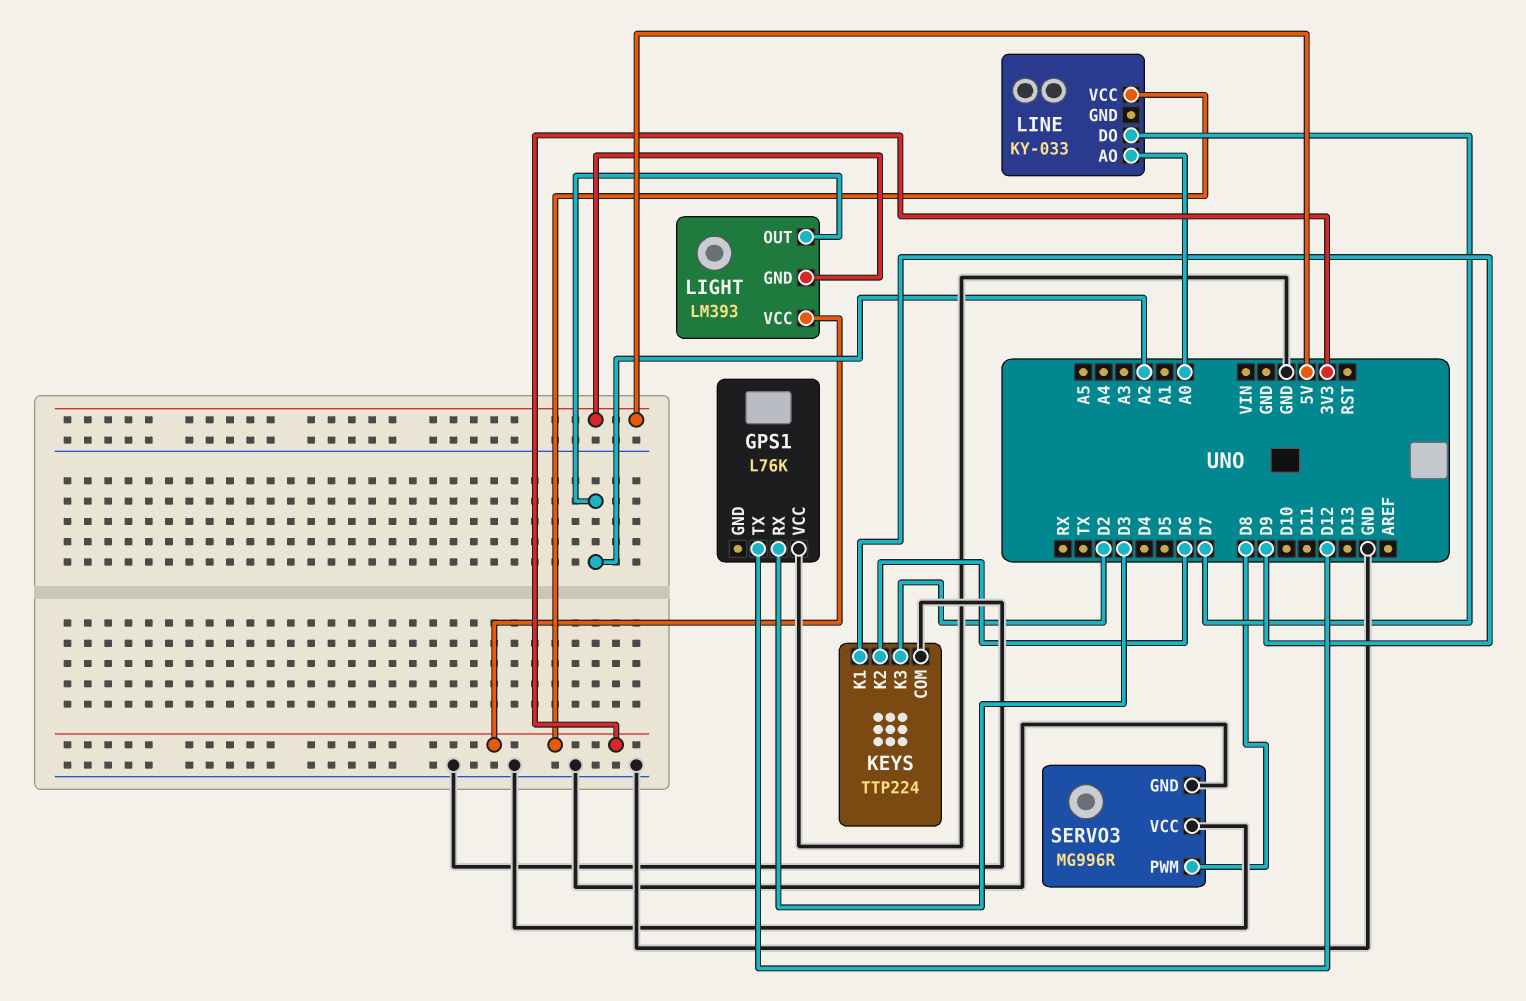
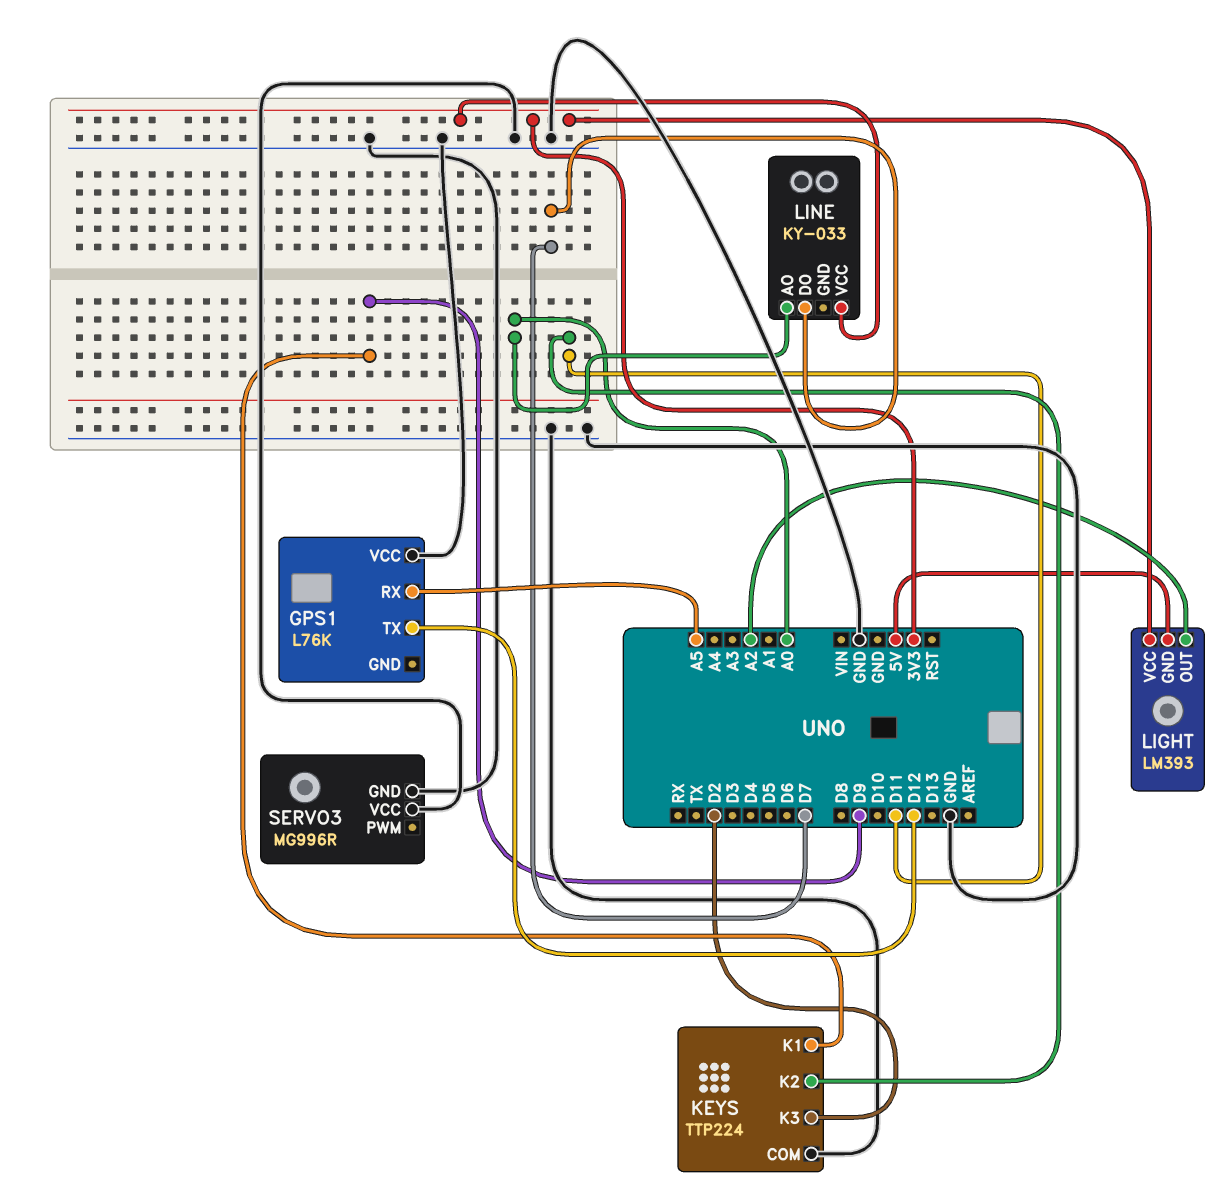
GPS1 pin RX: D3 -> A5
KEYS pin K2: D6 -> D11
SERVO3 pin PWM: D8 -> none

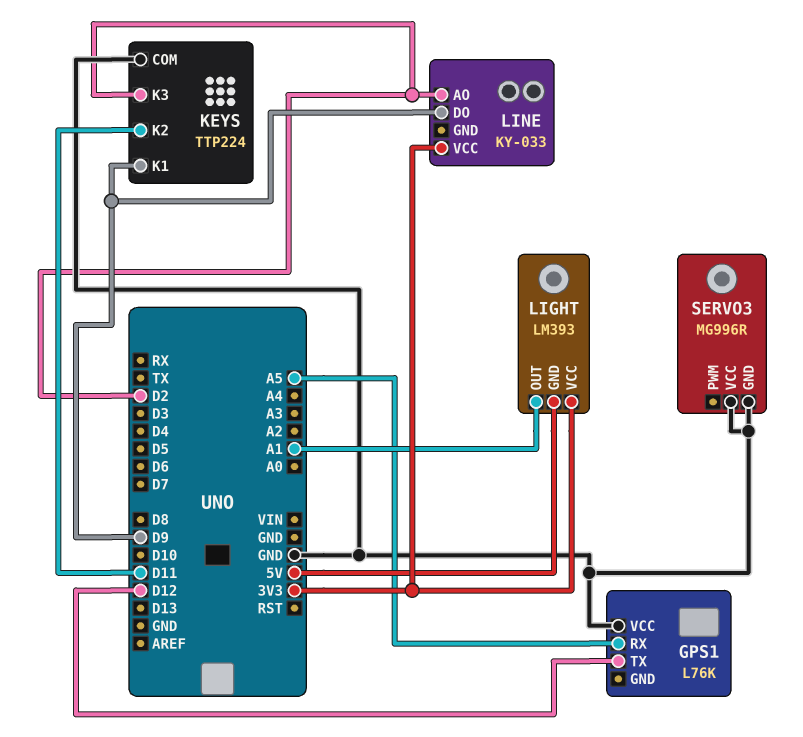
LIGHT pin OUT: A2 -> A1
LINE pin AO: A0 -> D2
LINE pin DO: D7 -> D9

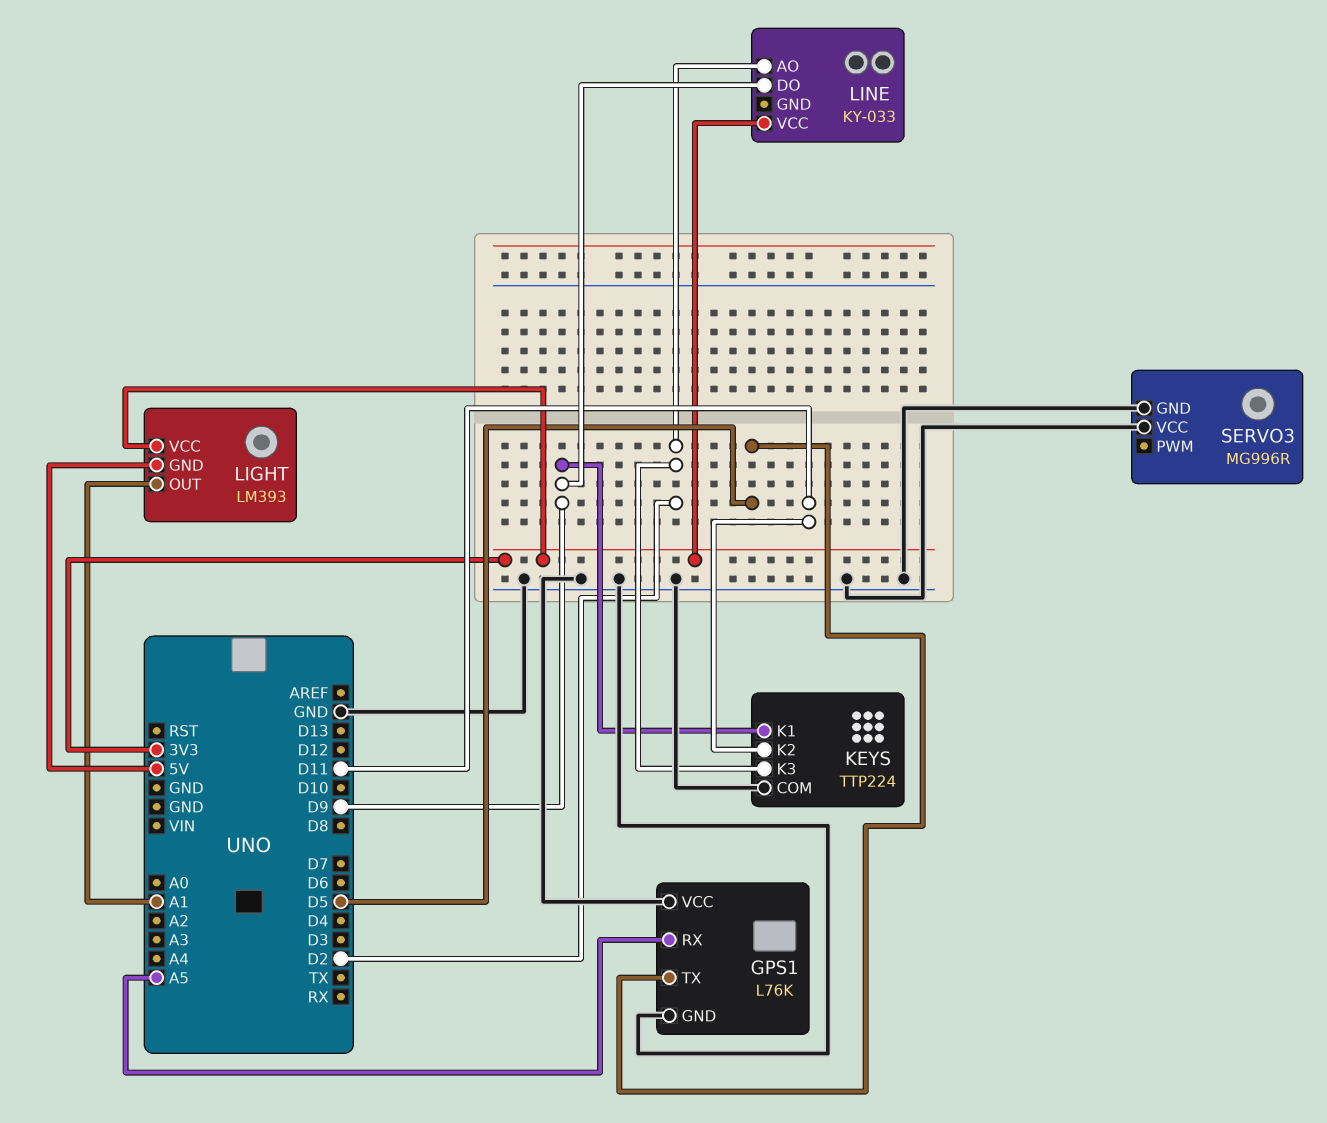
GPS1 pin GND: none -> GND
GPS1 pin TX: D12 -> D5

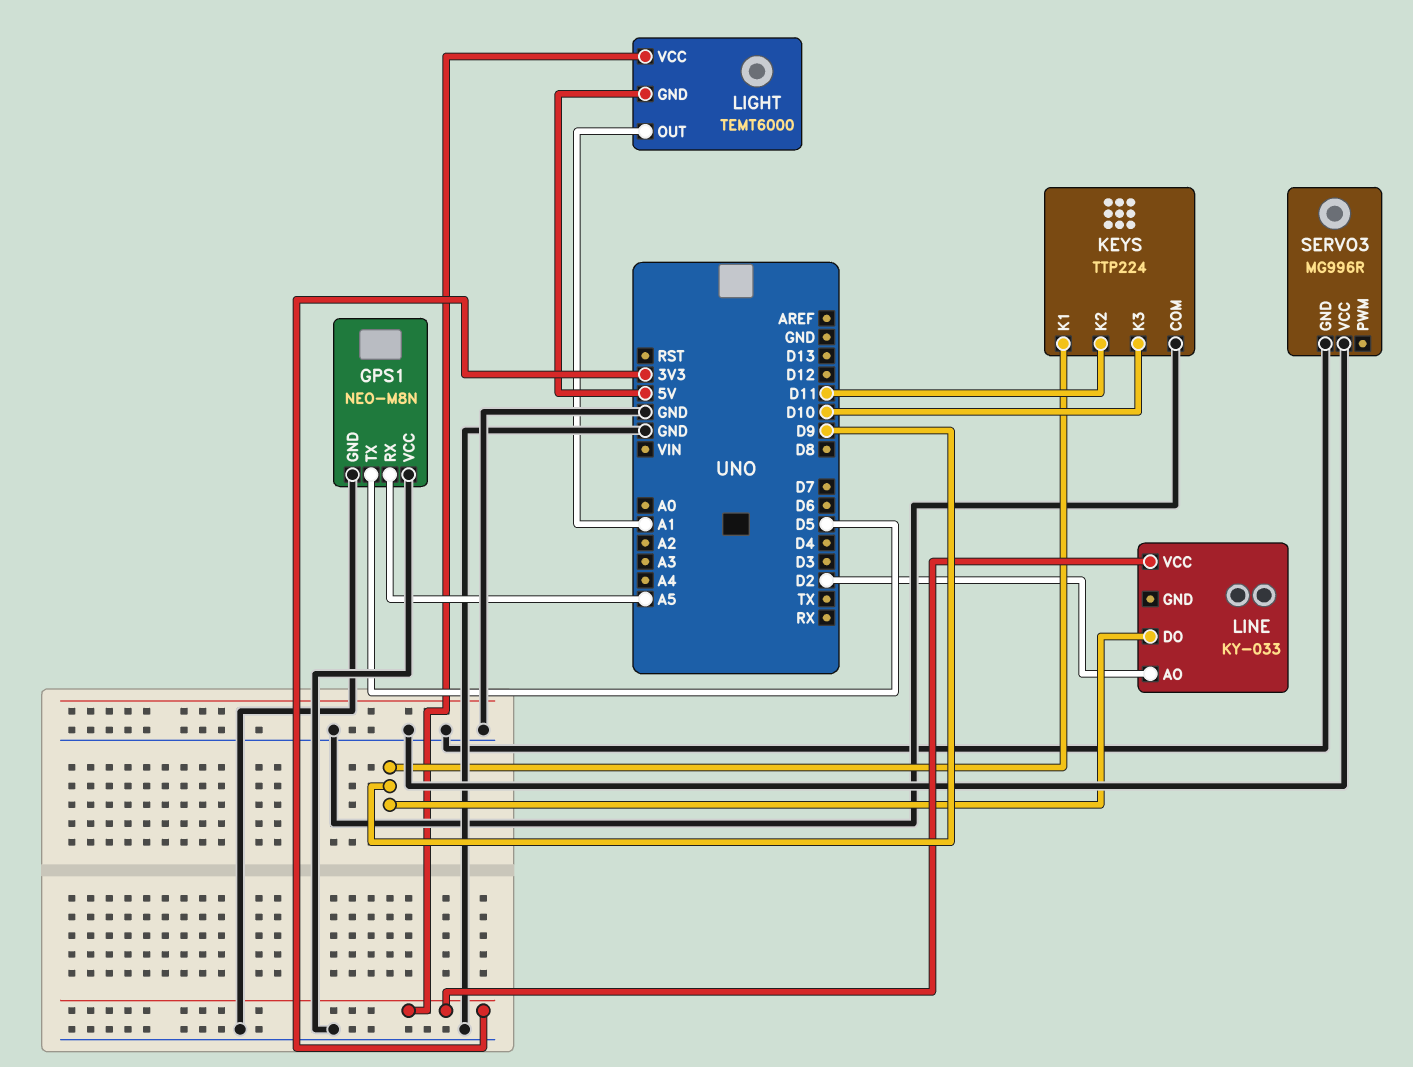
GPS1: L76K -> NEO-M8N
KEYS pin K3: D2 -> D10
LIGHT: LM393 -> TEMT6000

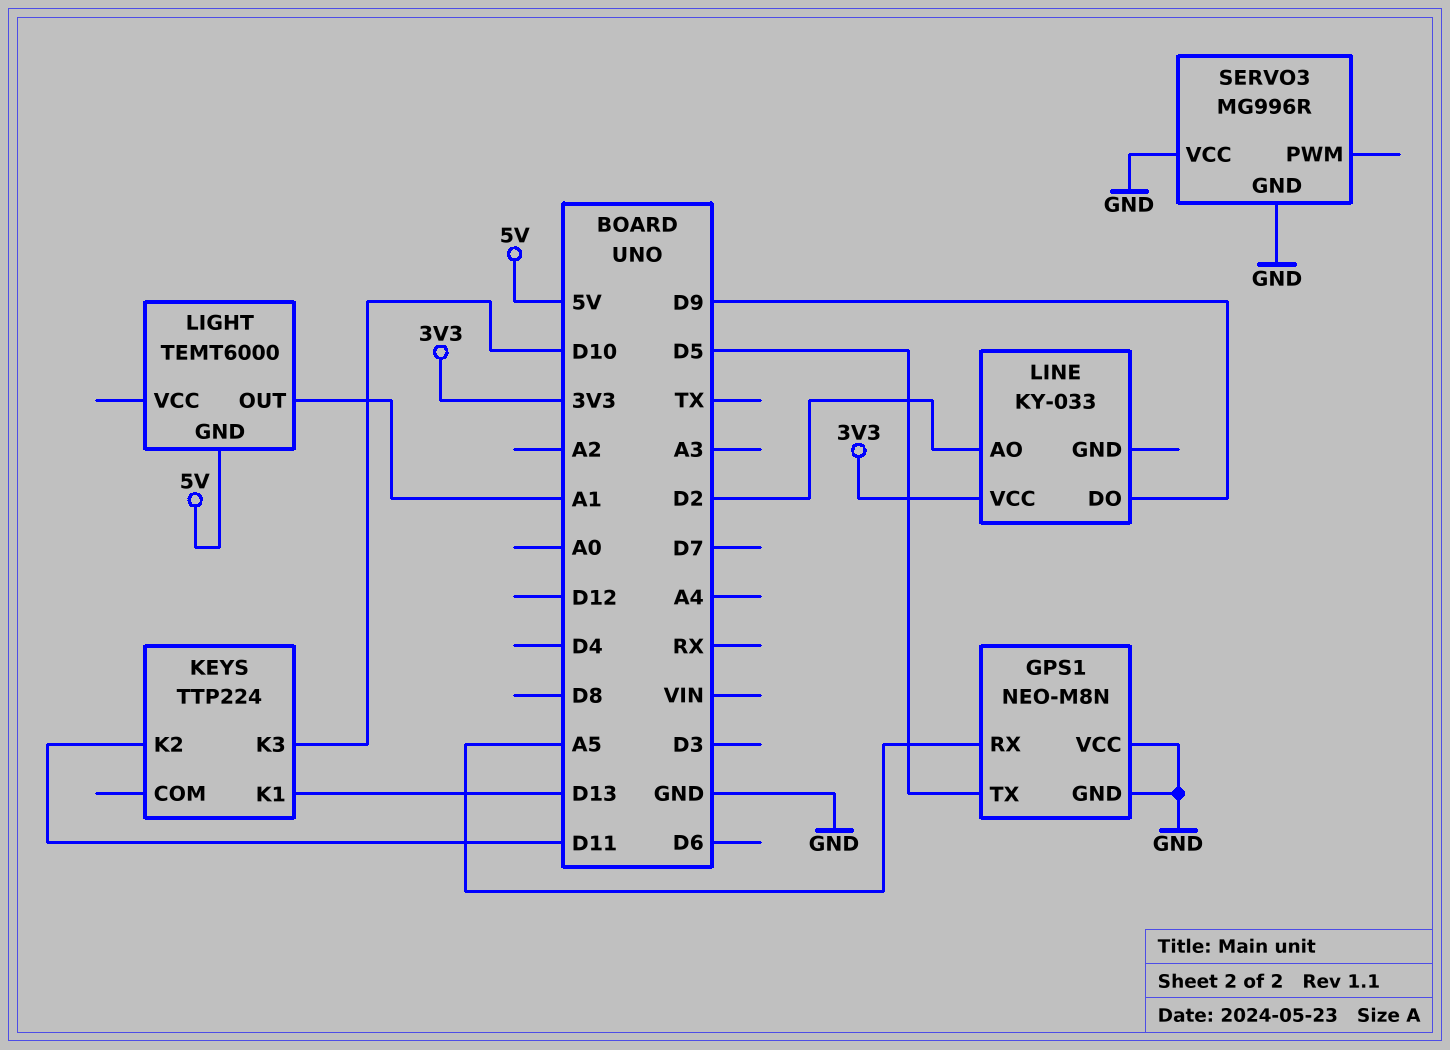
KEYS pin COM: GND -> none
KEYS pin K1: D9 -> D13
LIGHT pin VCC: 3V3 -> none

